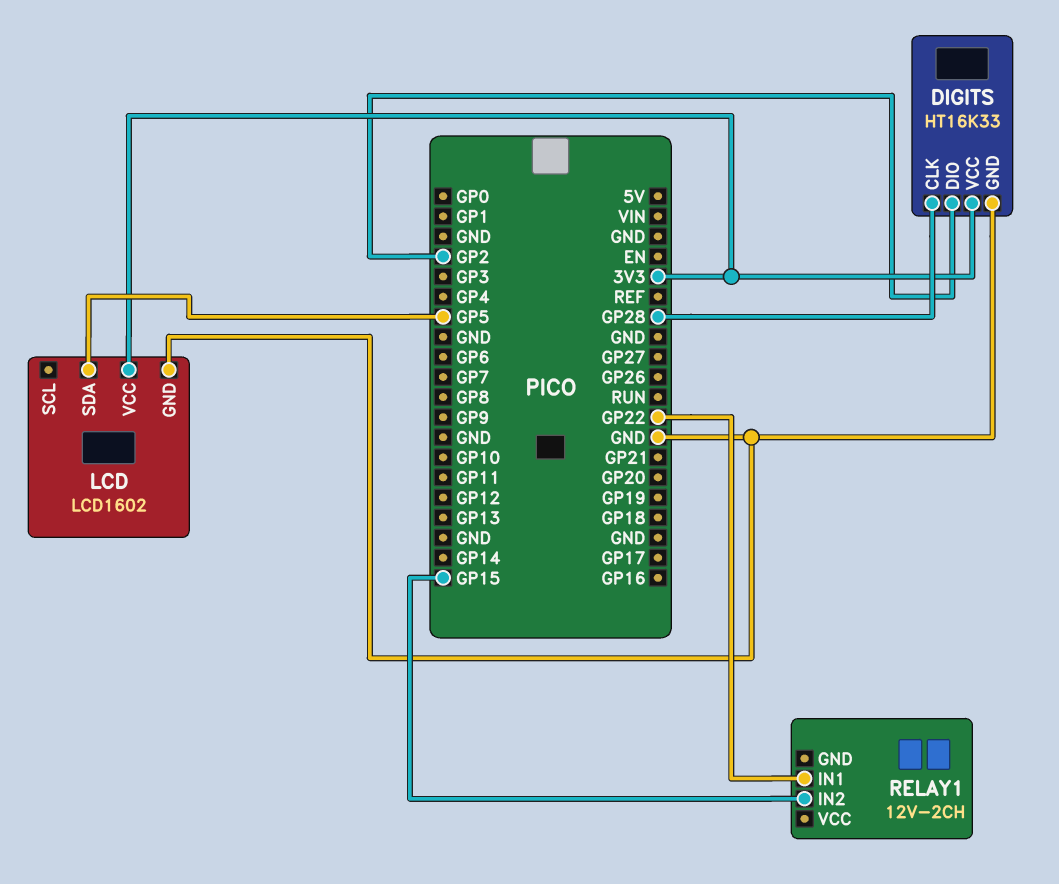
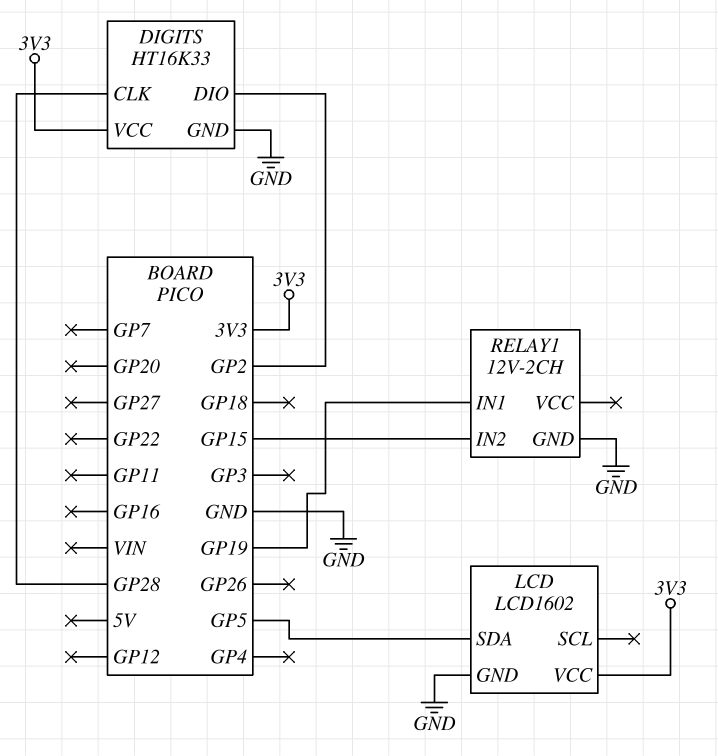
RELAY1 pin GND: none -> GND
RELAY1 pin IN1: GP22 -> GP19

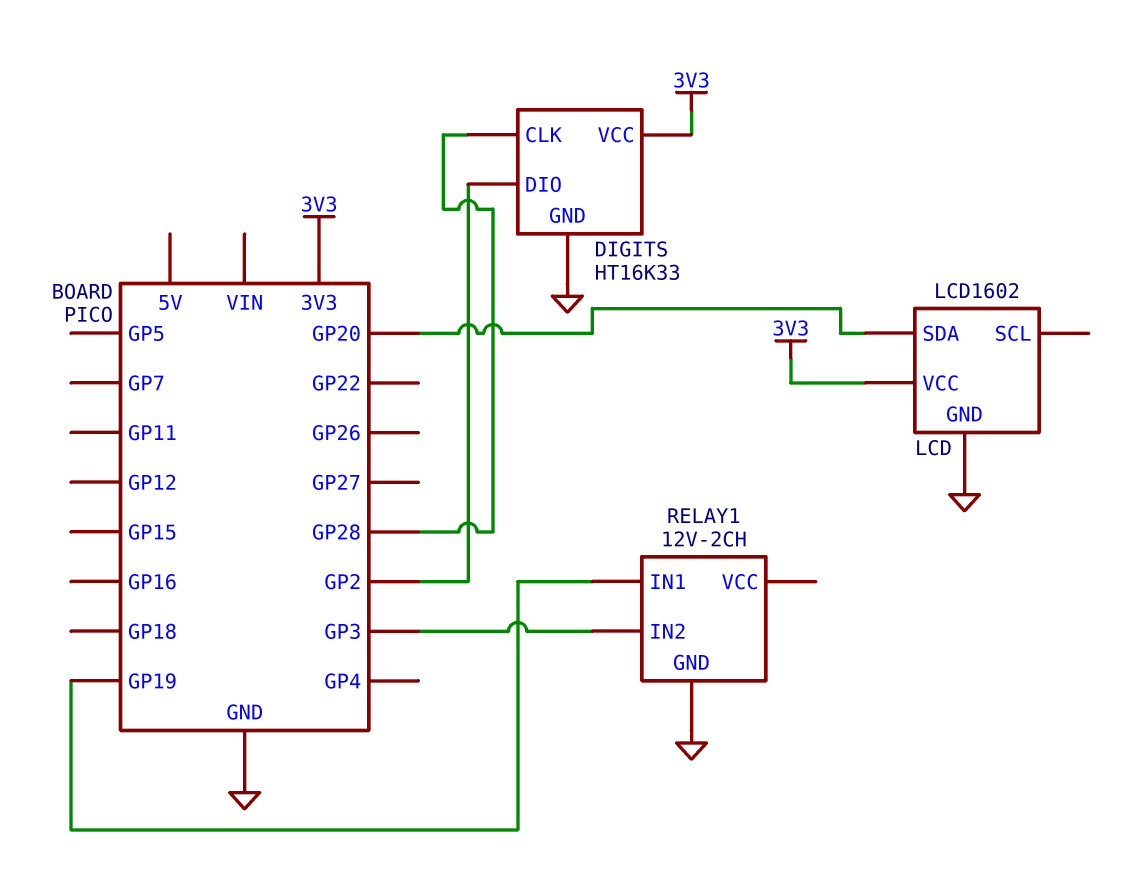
LCD pin SDA: GP5 -> GP20
RELAY1 pin IN2: GP15 -> GP3

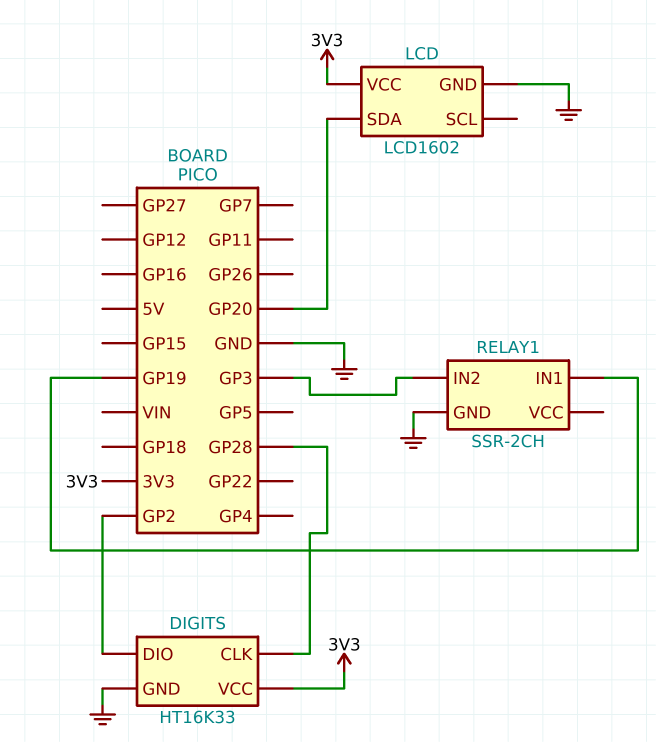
RELAY1: 12V-2CH -> SSR-2CH

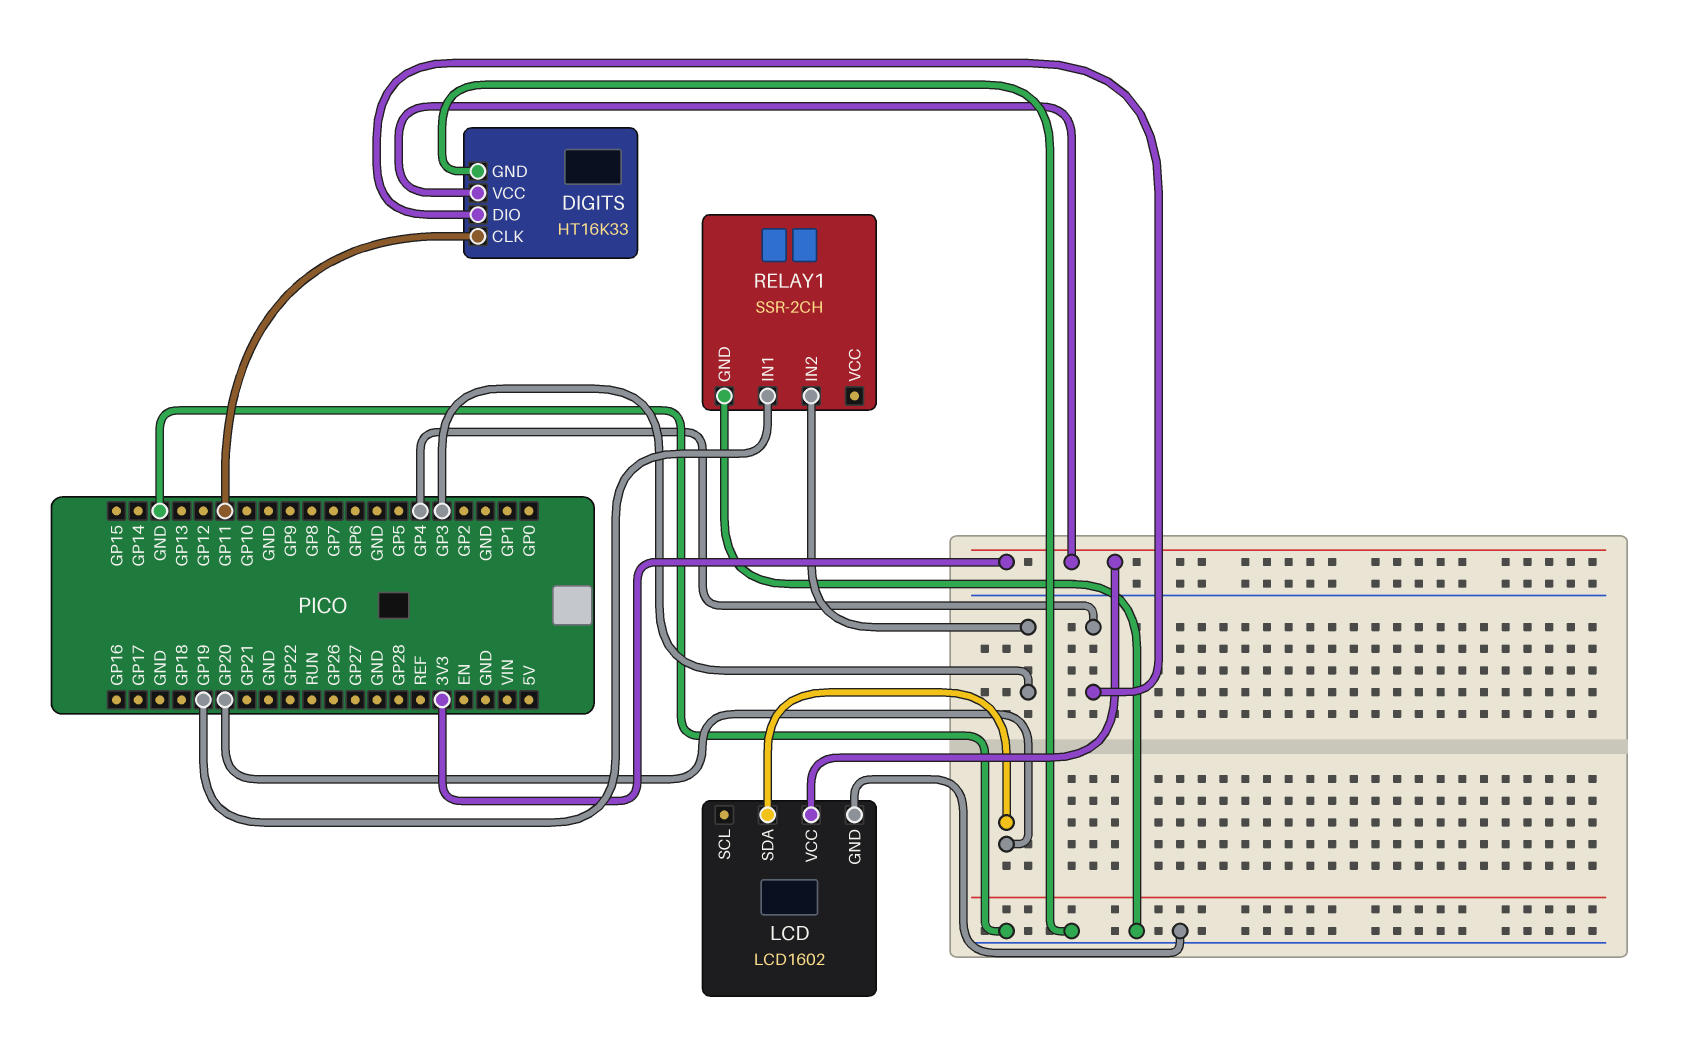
DIGITS pin CLK: GP28 -> GP11
DIGITS pin DIO: GP2 -> GP4

